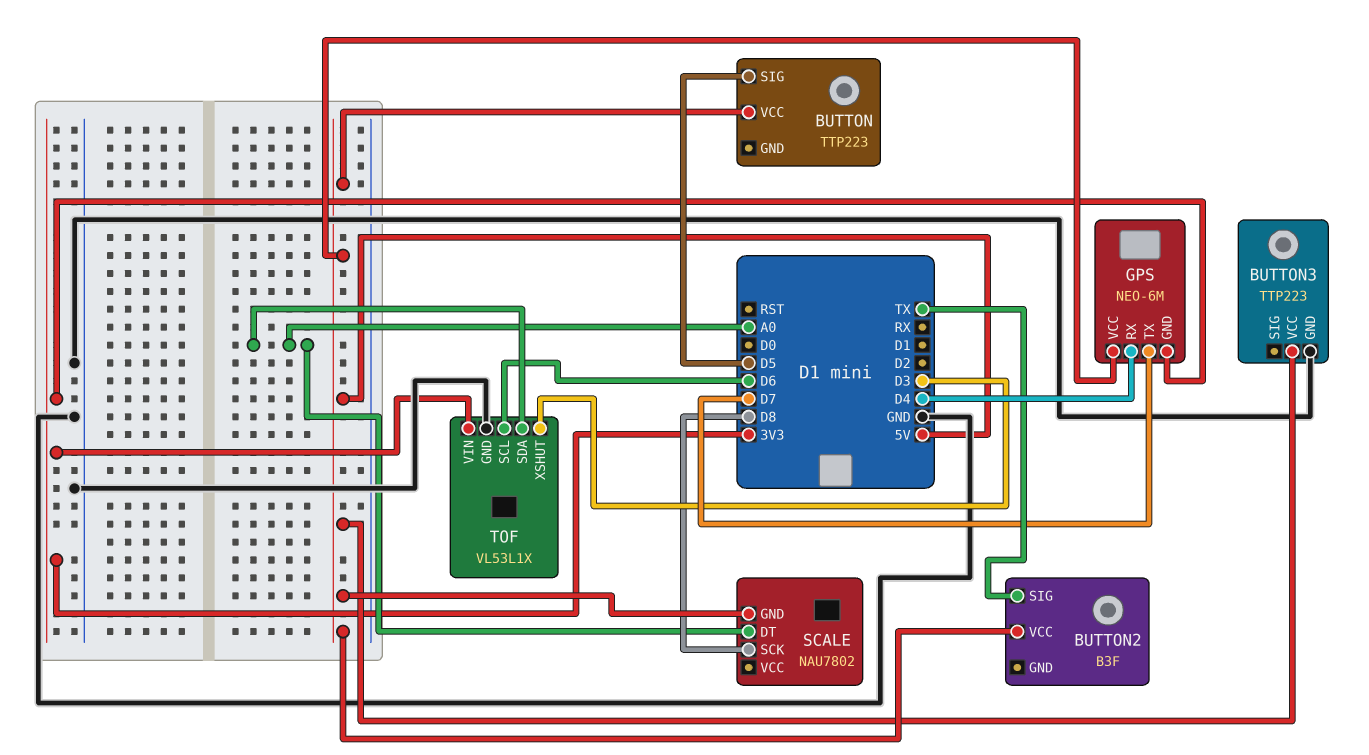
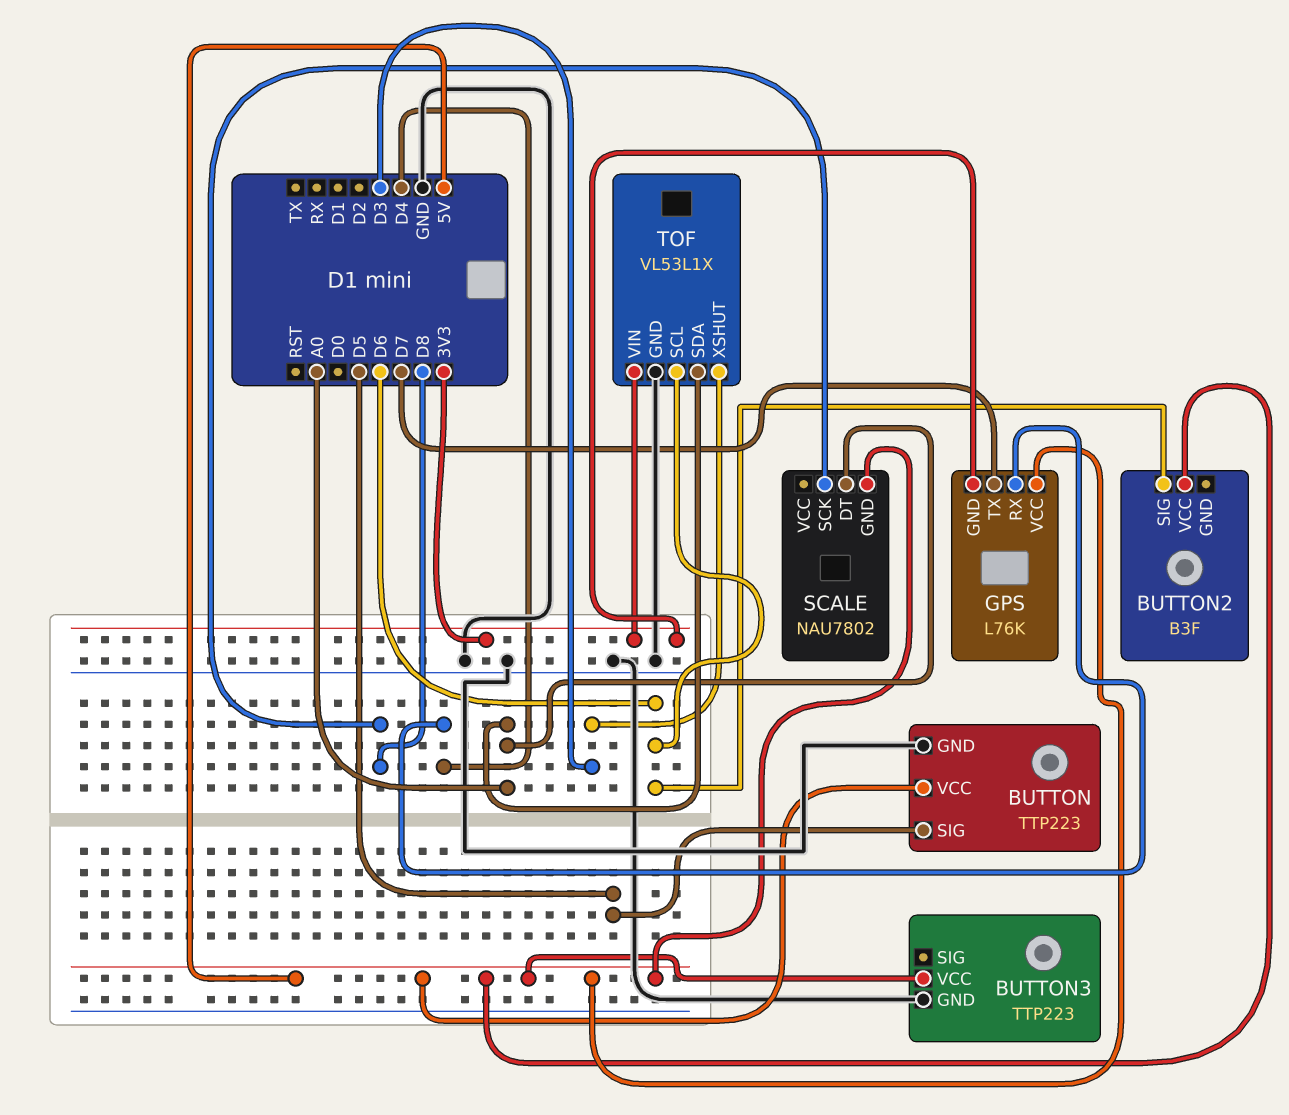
BUTTON pin GND: none -> GND
BUTTON2 pin SIG: TX -> D6
GPS: NEO-6M -> L76K

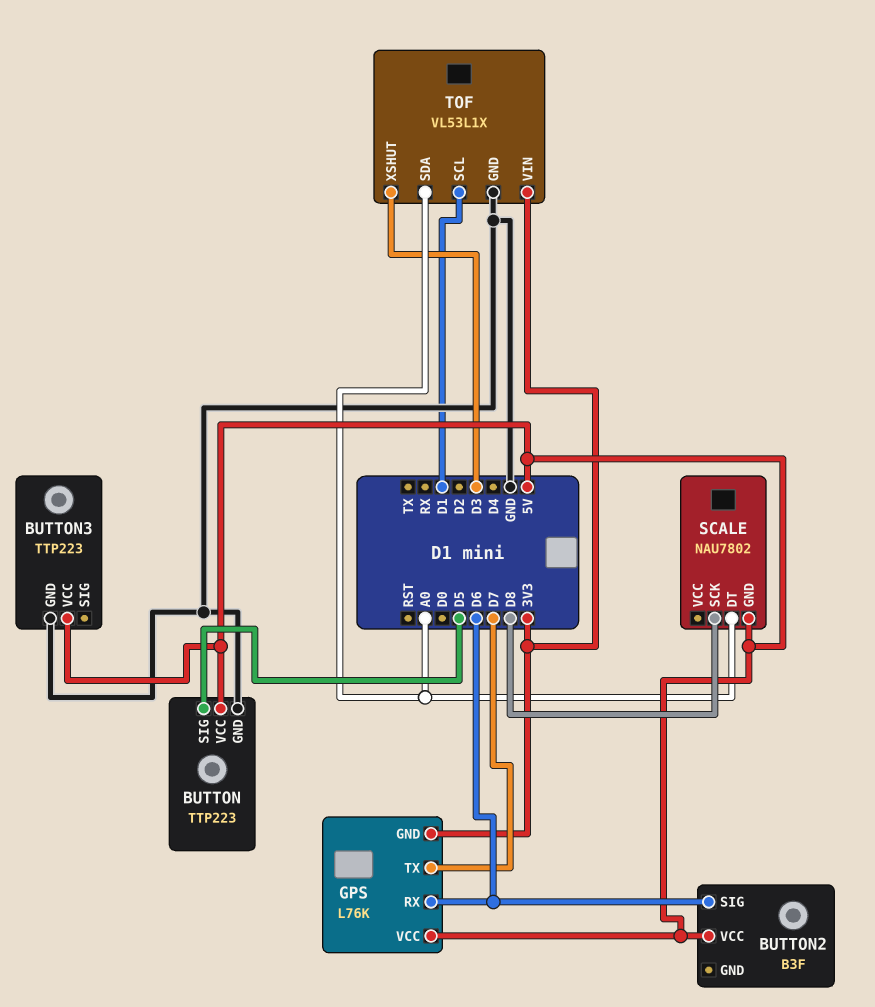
GPS pin RX: D4 -> D6
TOF pin SCL: D6 -> D1

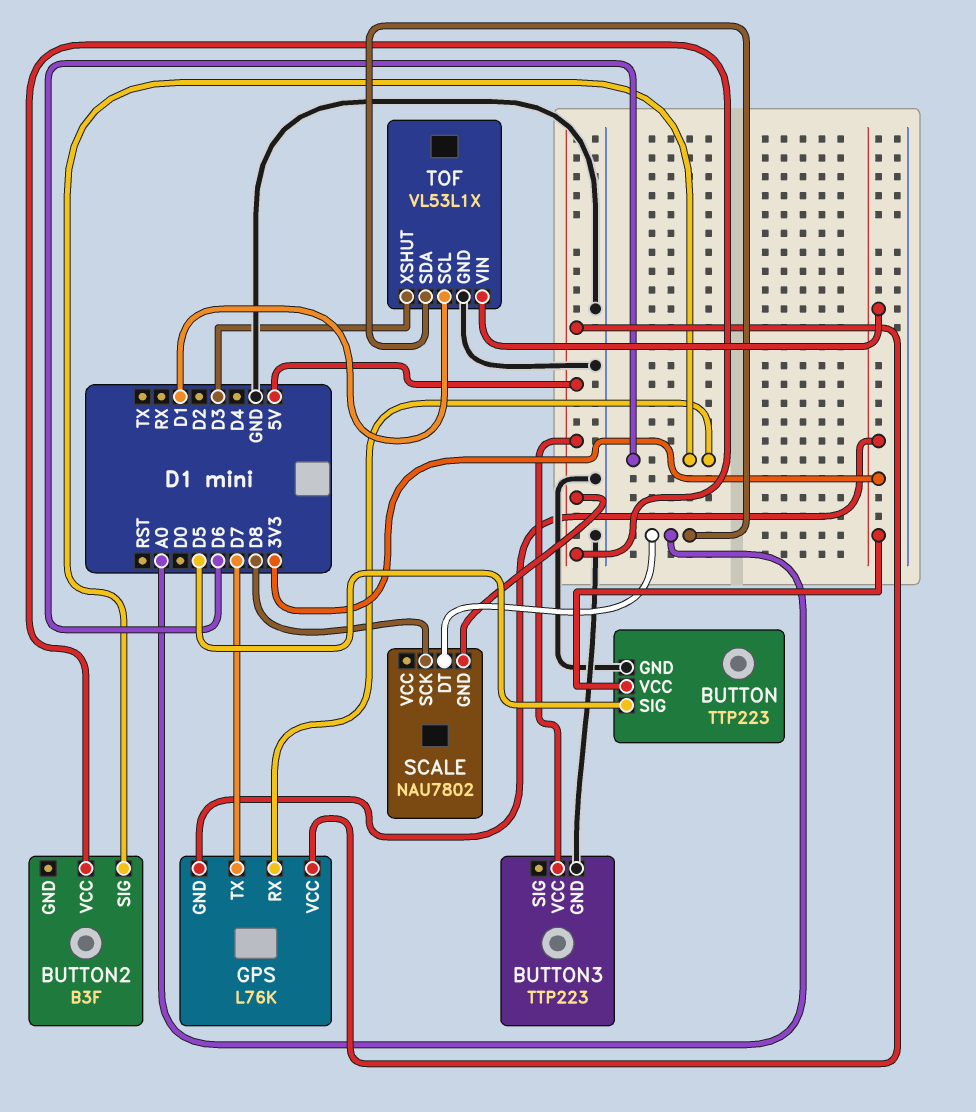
BUTTON pin VCC: 5V -> 3V3

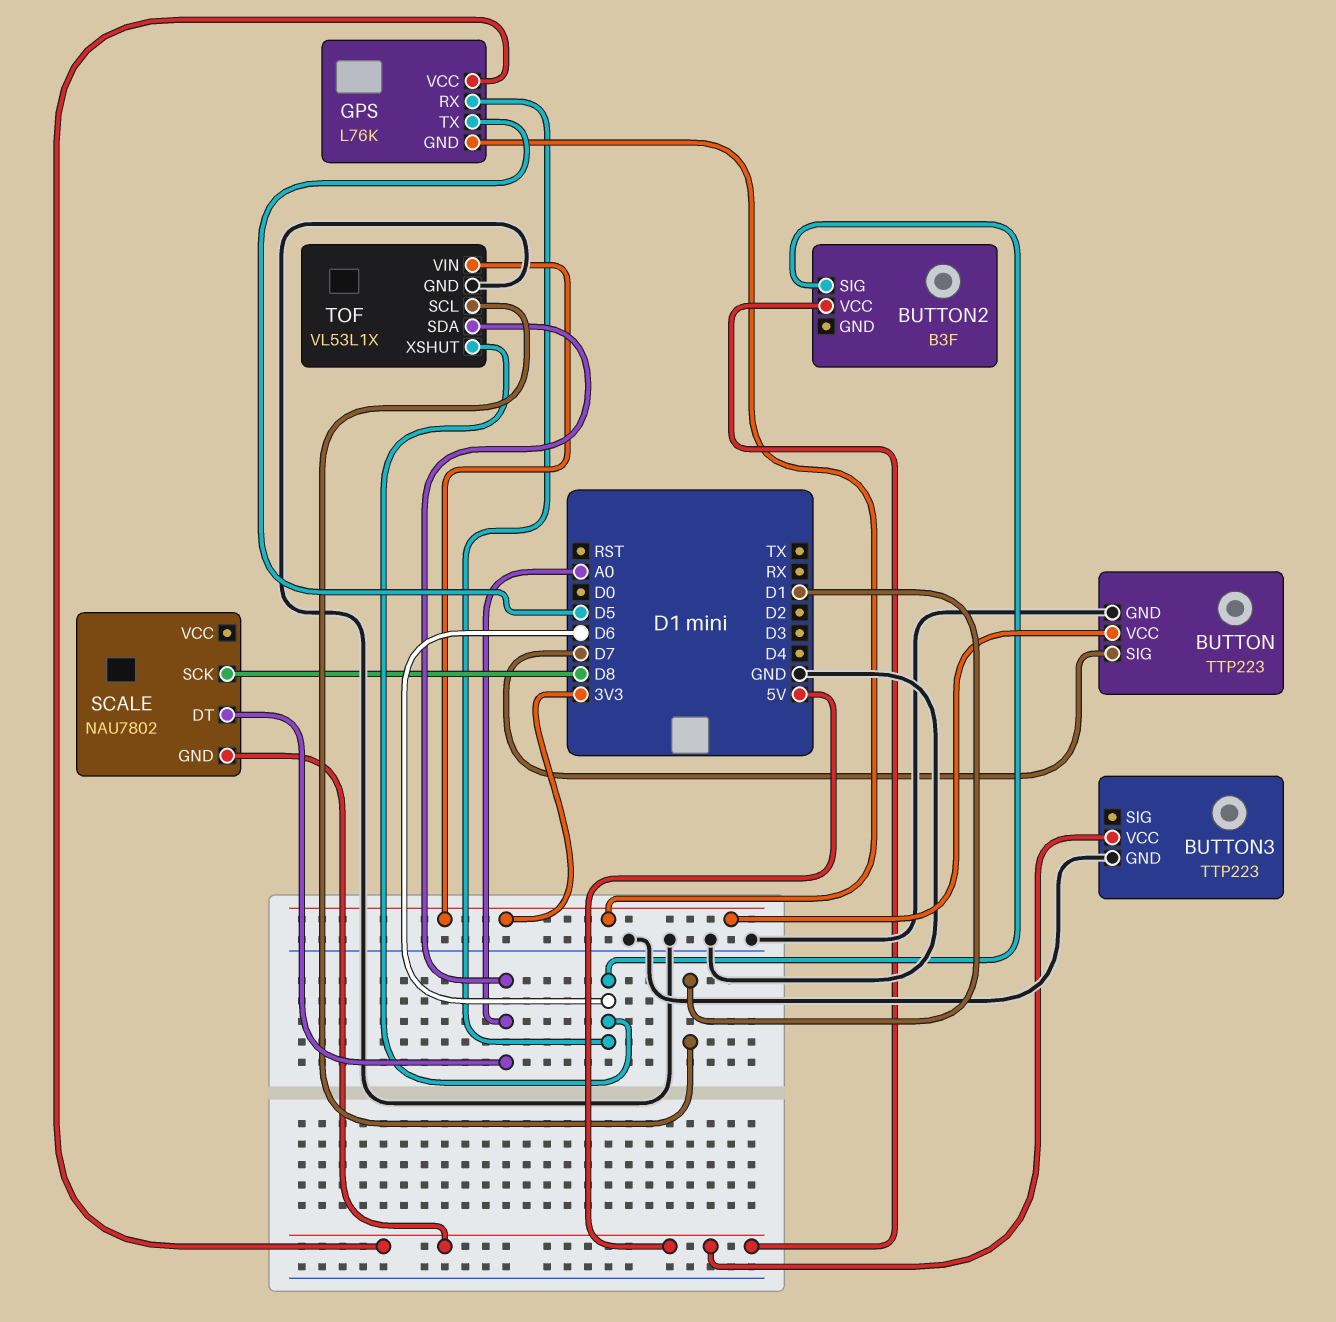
BUTTON pin SIG: D5 -> D7
GPS pin TX: D7 -> D5
TOF pin XSHUT: D3 -> D6

